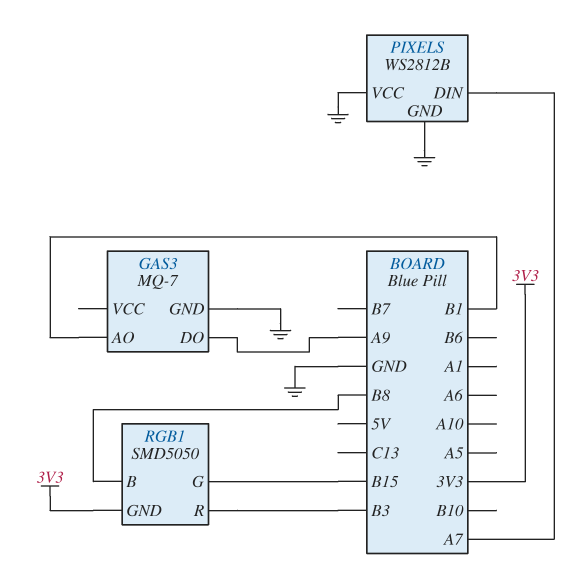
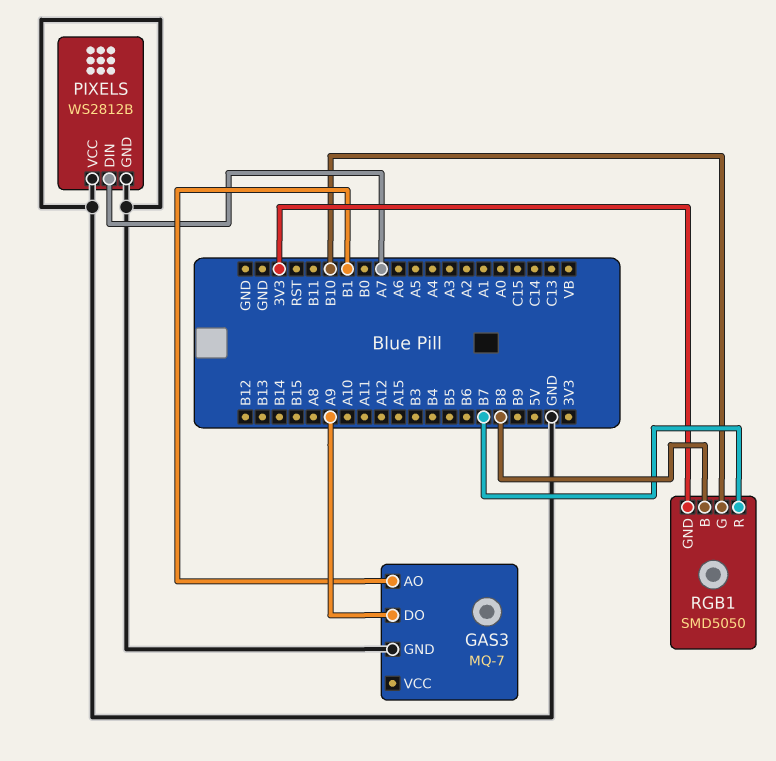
RGB1 pin G: B15 -> B10
RGB1 pin R: B3 -> B7

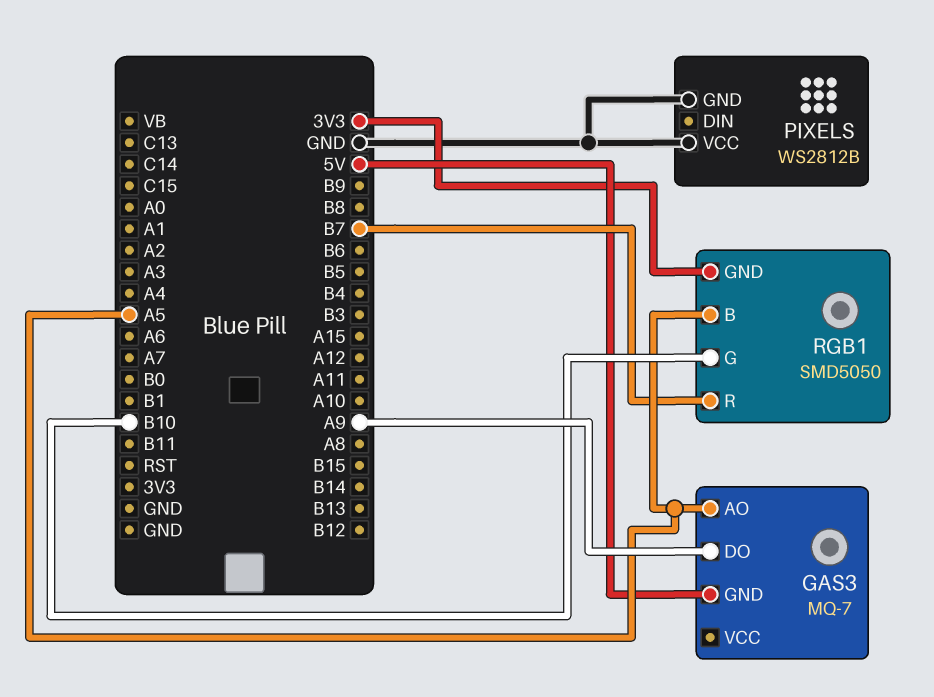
GAS3 pin AO: B1 -> A5
GAS3 pin GND: GND -> 5V
PIXELS pin DIN: A7 -> none
RGB1 pin B: B8 -> A5

